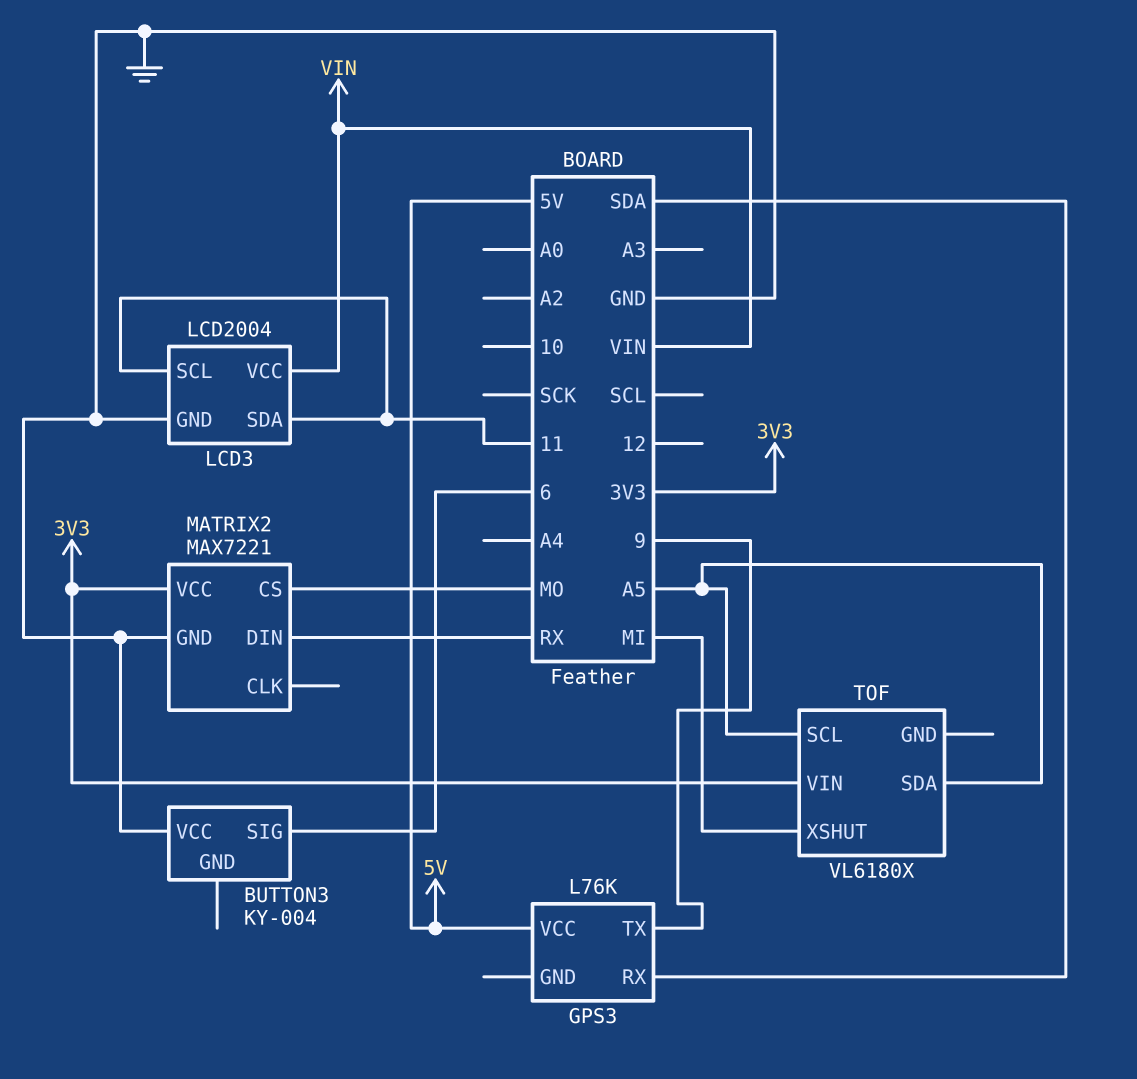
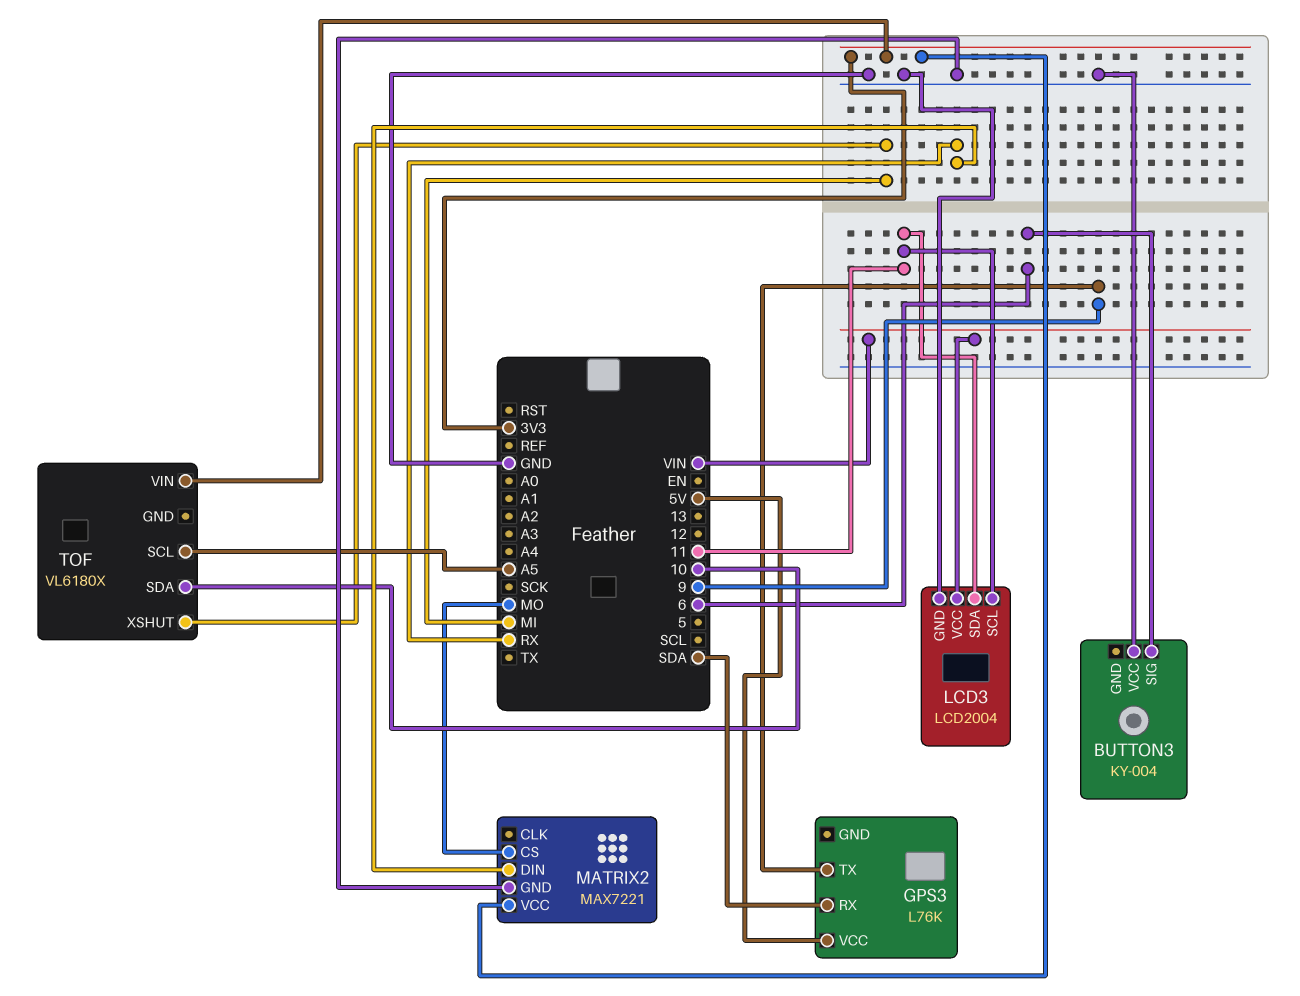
TOF pin SDA: A5 -> 10

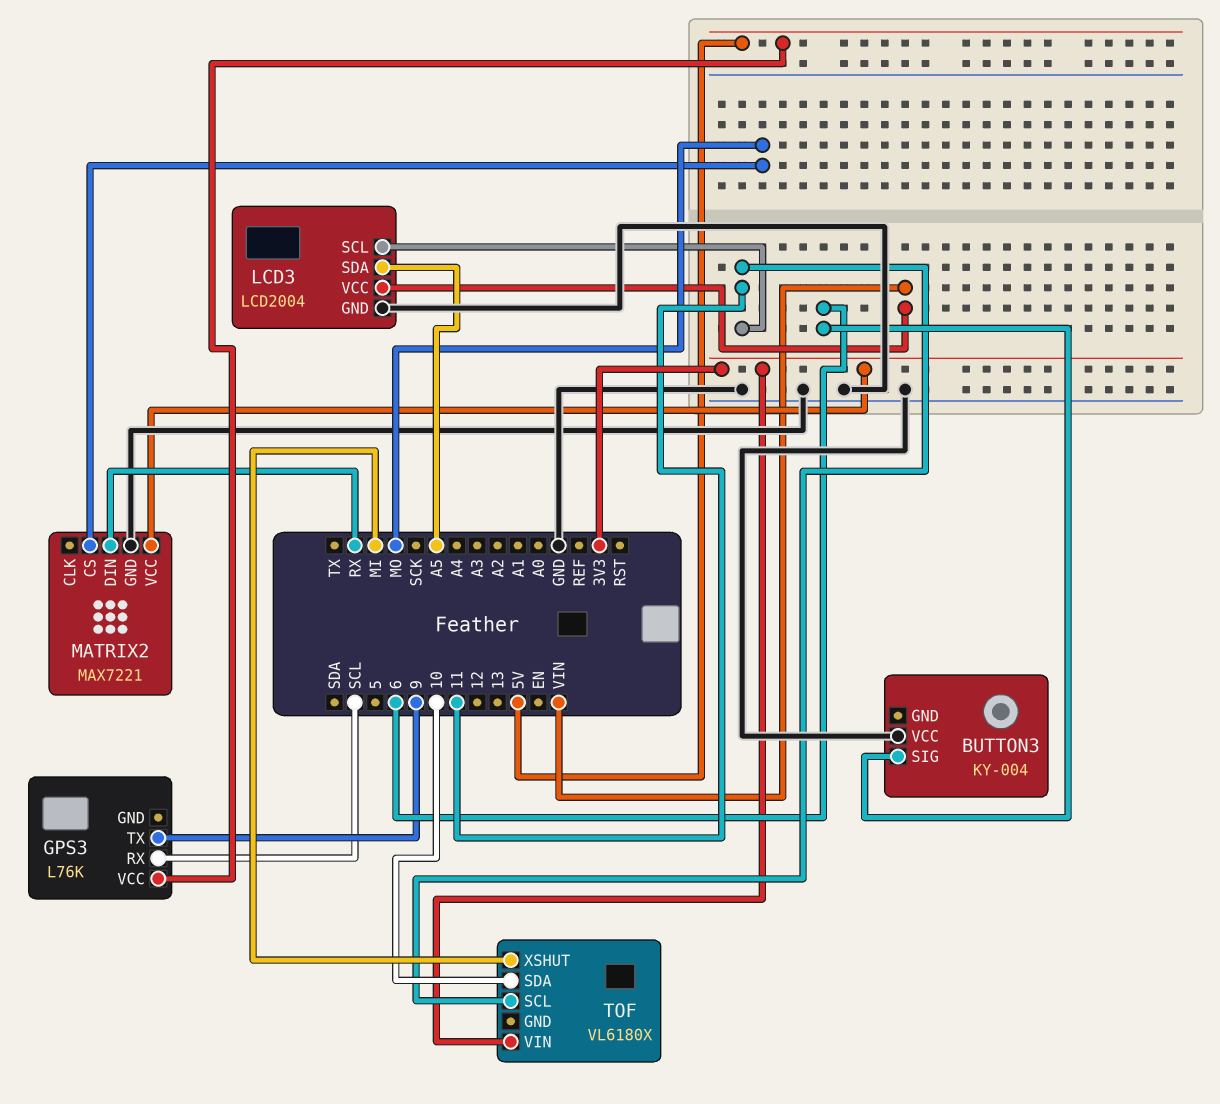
GPS3 pin RX: SDA -> SCL
LCD3 pin SDA: 11 -> A5
TOF pin SCL: A5 -> 11

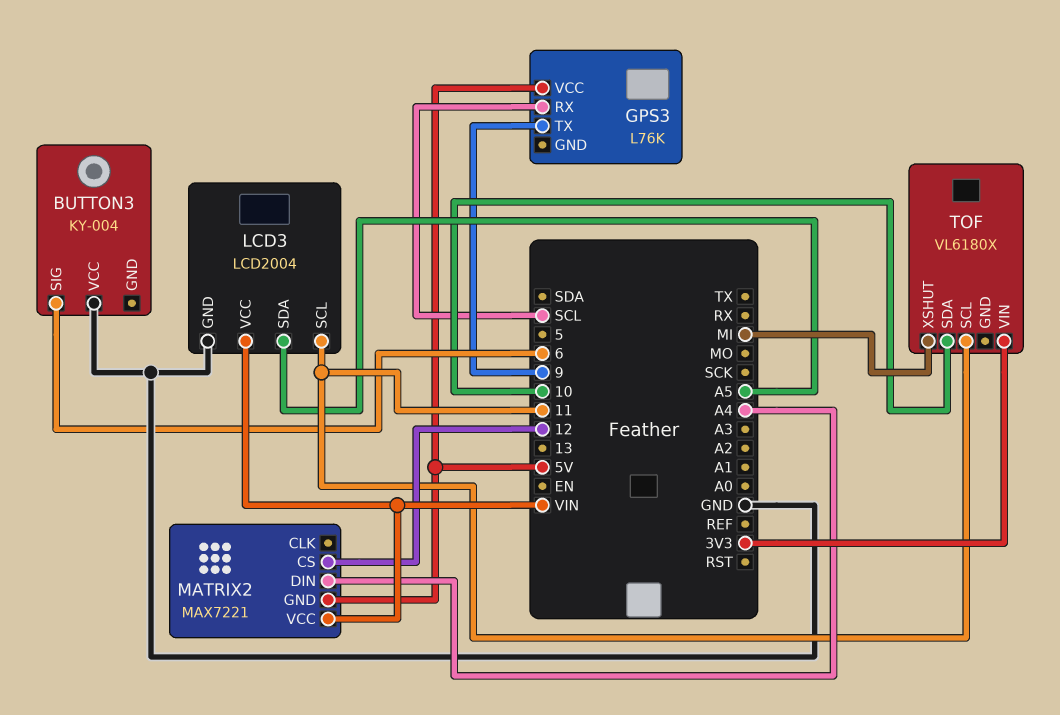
MATRIX2 pin CS: MO -> 12
MATRIX2 pin DIN: RX -> A4
MATRIX2 pin GND: GND -> 5V
MATRIX2 pin VCC: 3V3 -> VIN

